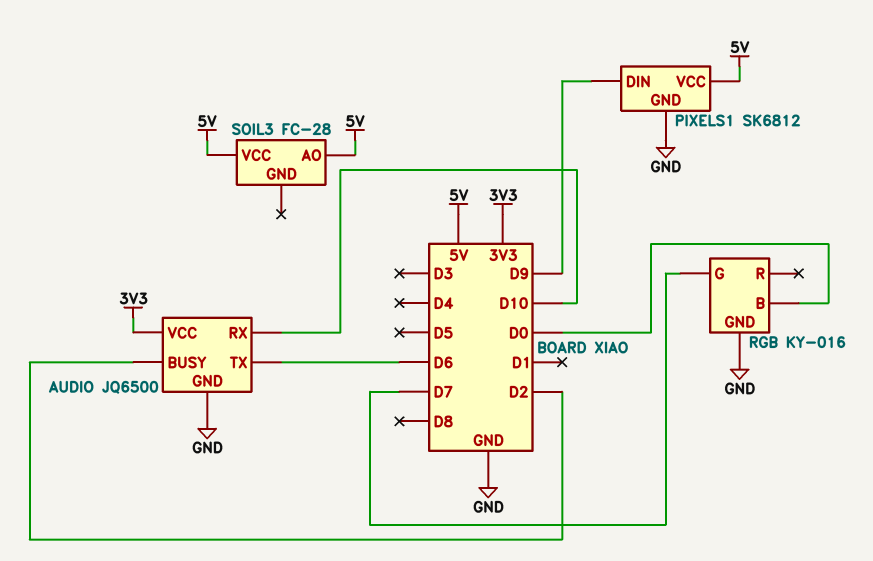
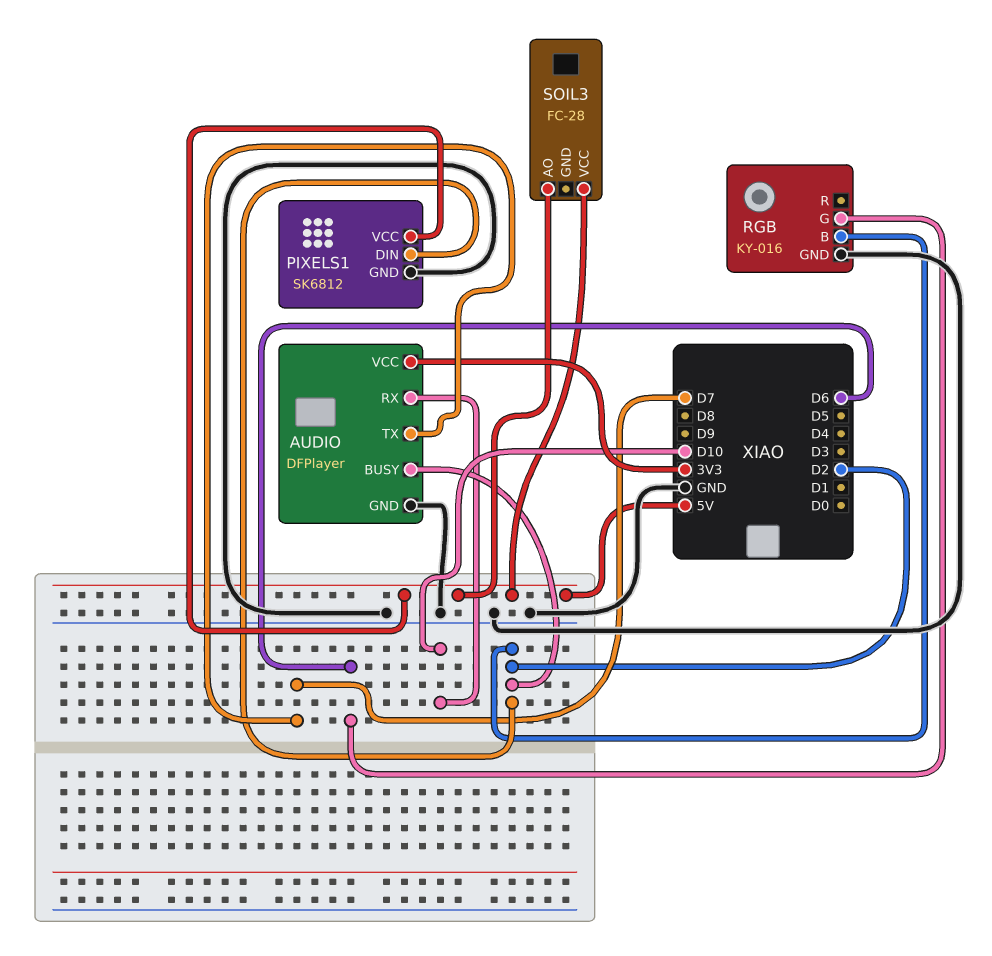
AUDIO: JQ6500 -> DFPlayer
AUDIO pin TX: D6 -> D7
PIXELS1 pin DIN: D9 -> D2
RGB pin B: D0 -> D2
RGB pin G: D7 -> D6

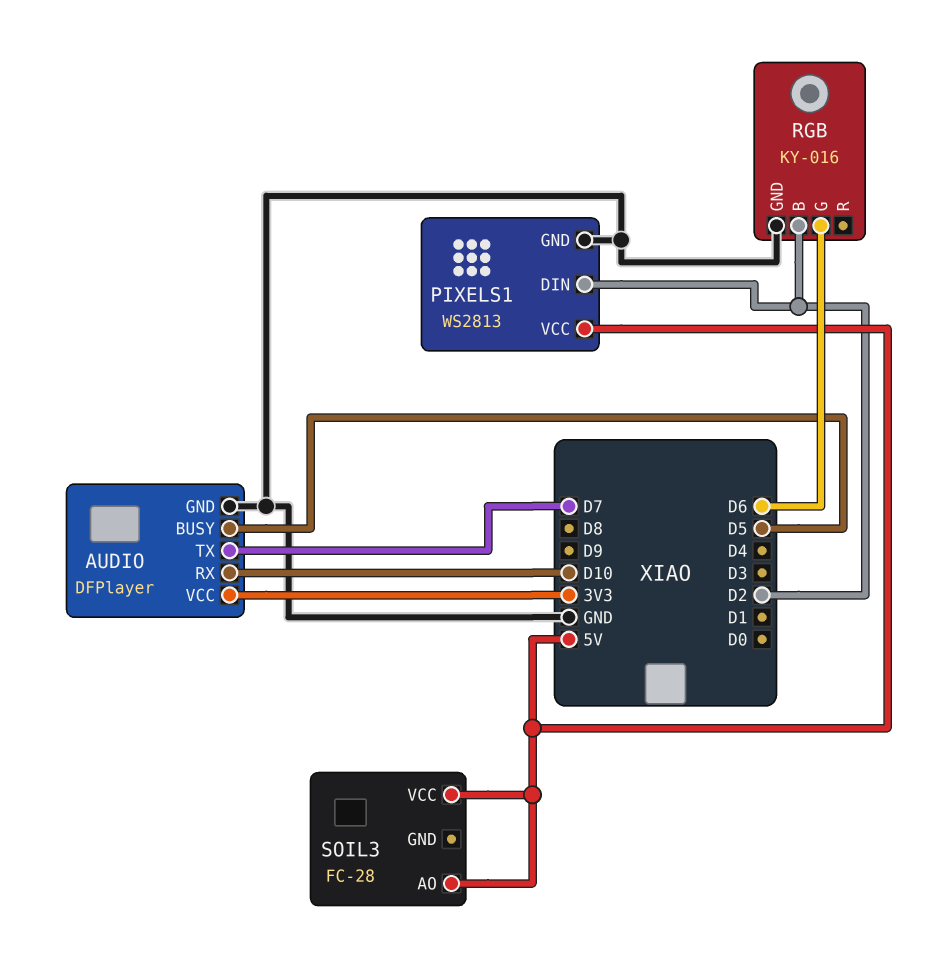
AUDIO pin BUSY: D2 -> D5
PIXELS1: SK6812 -> WS2813

